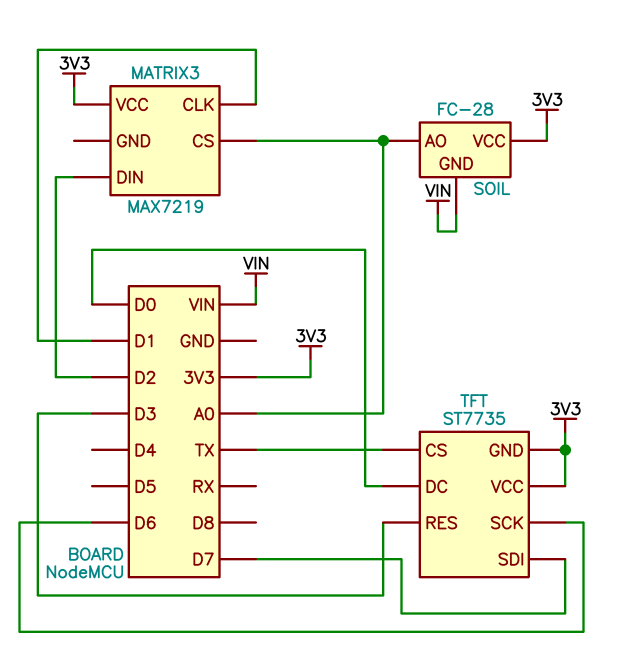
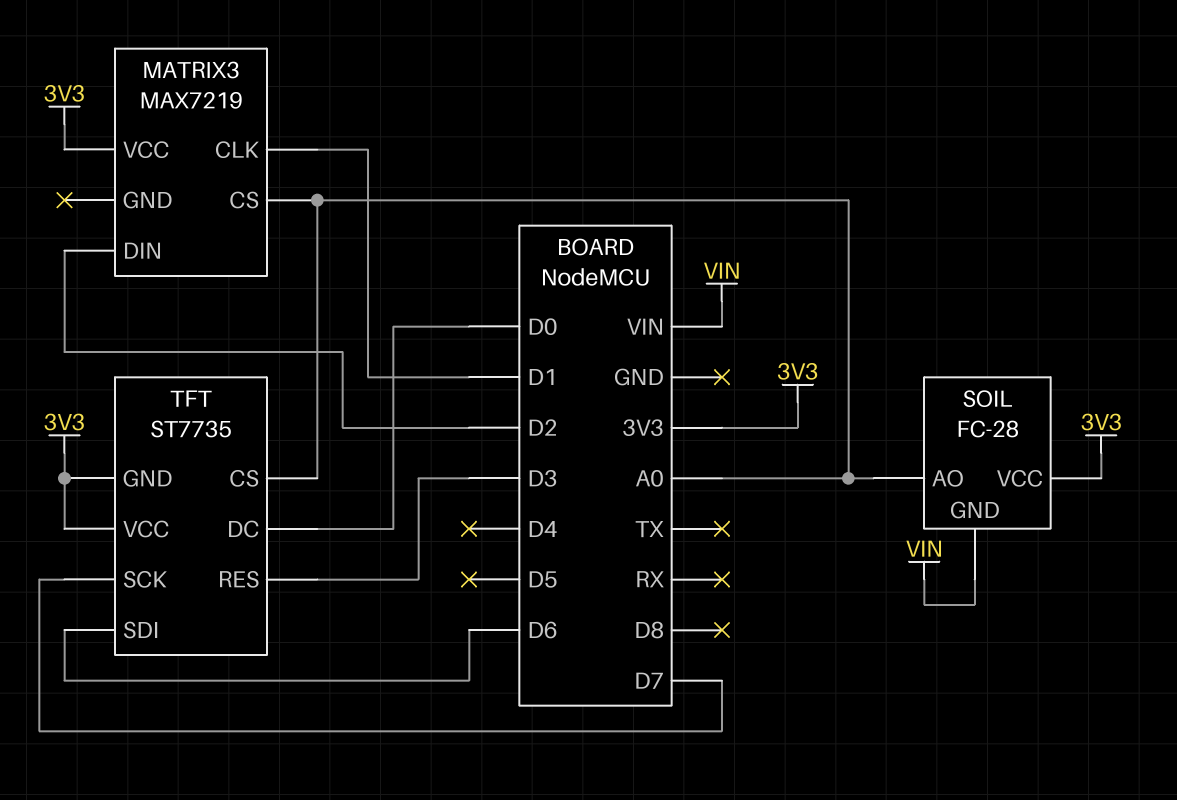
TFT pin CS: TX -> A0
TFT pin SCK: D6 -> D7
TFT pin SDI: D7 -> D6

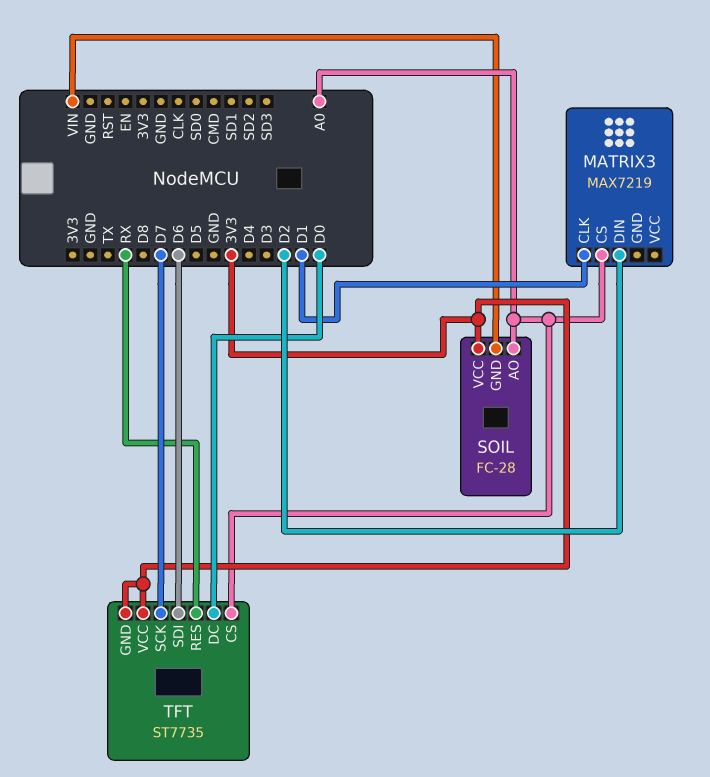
MATRIX3 pin VCC: 3V3 -> none
TFT pin RES: D3 -> RX

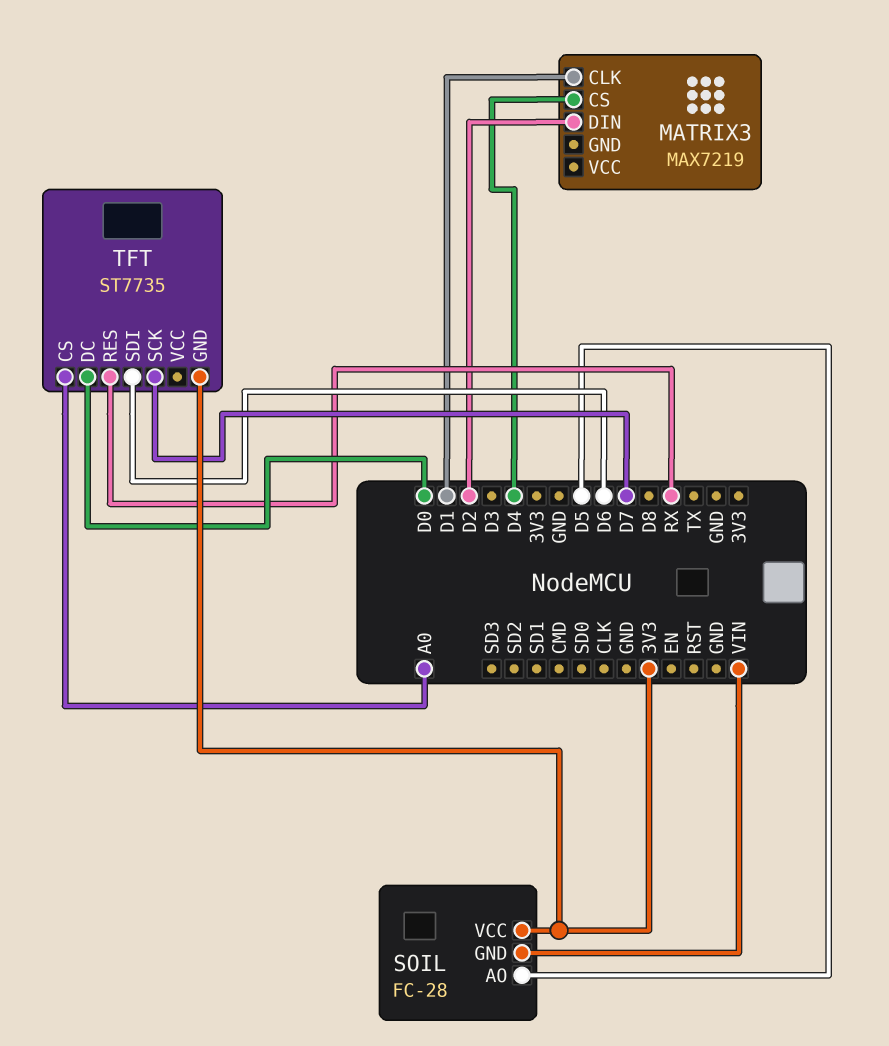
MATRIX3 pin CS: A0 -> D4
SOIL pin AO: A0 -> D5
TFT pin VCC: 3V3 -> none

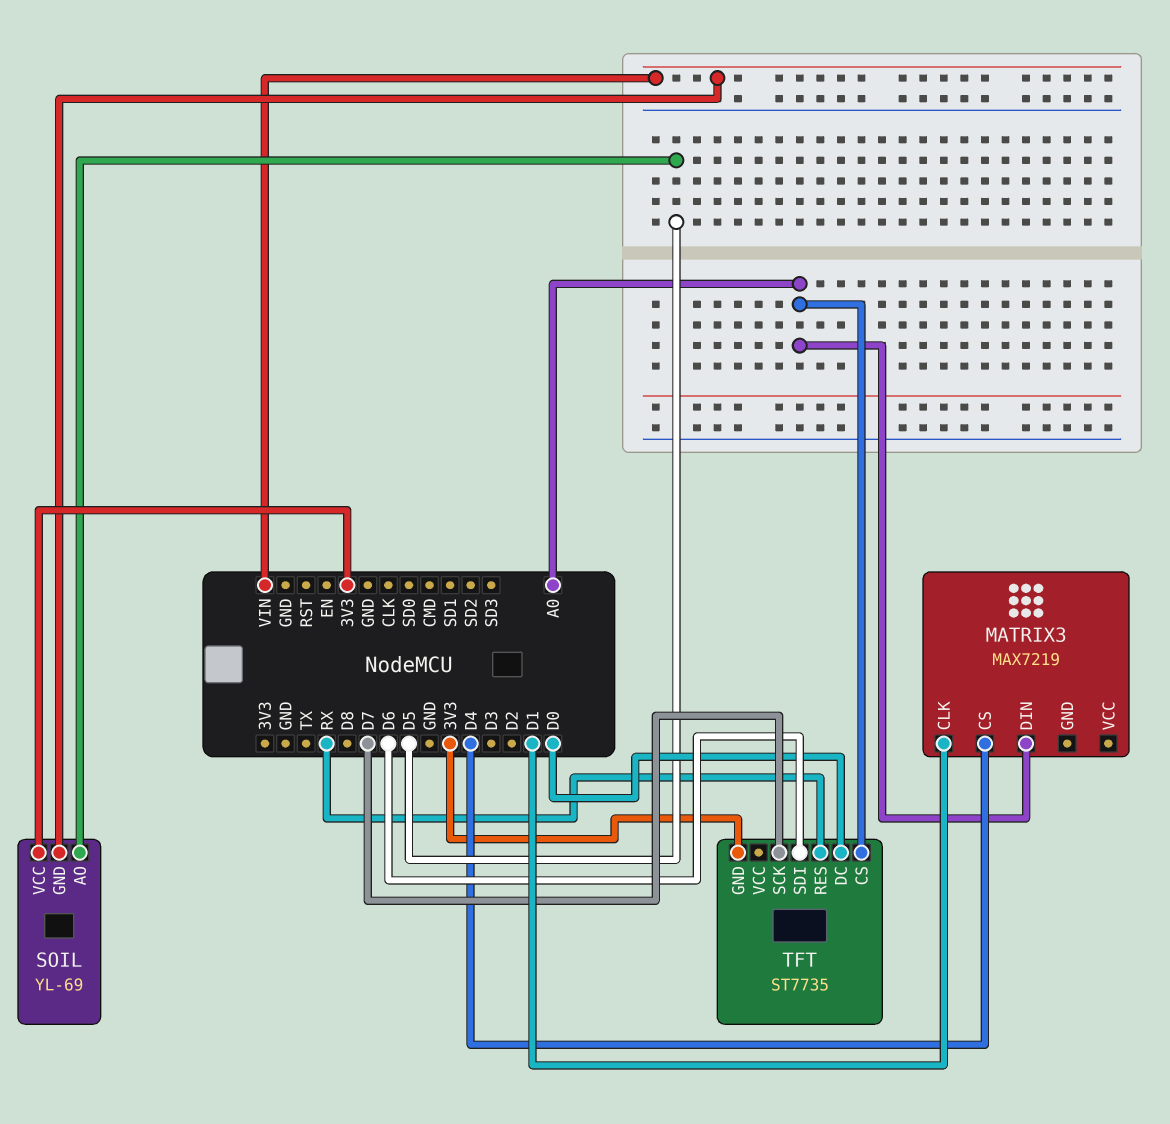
MATRIX3 pin DIN: D2 -> A0
SOIL: FC-28 -> YL-69

